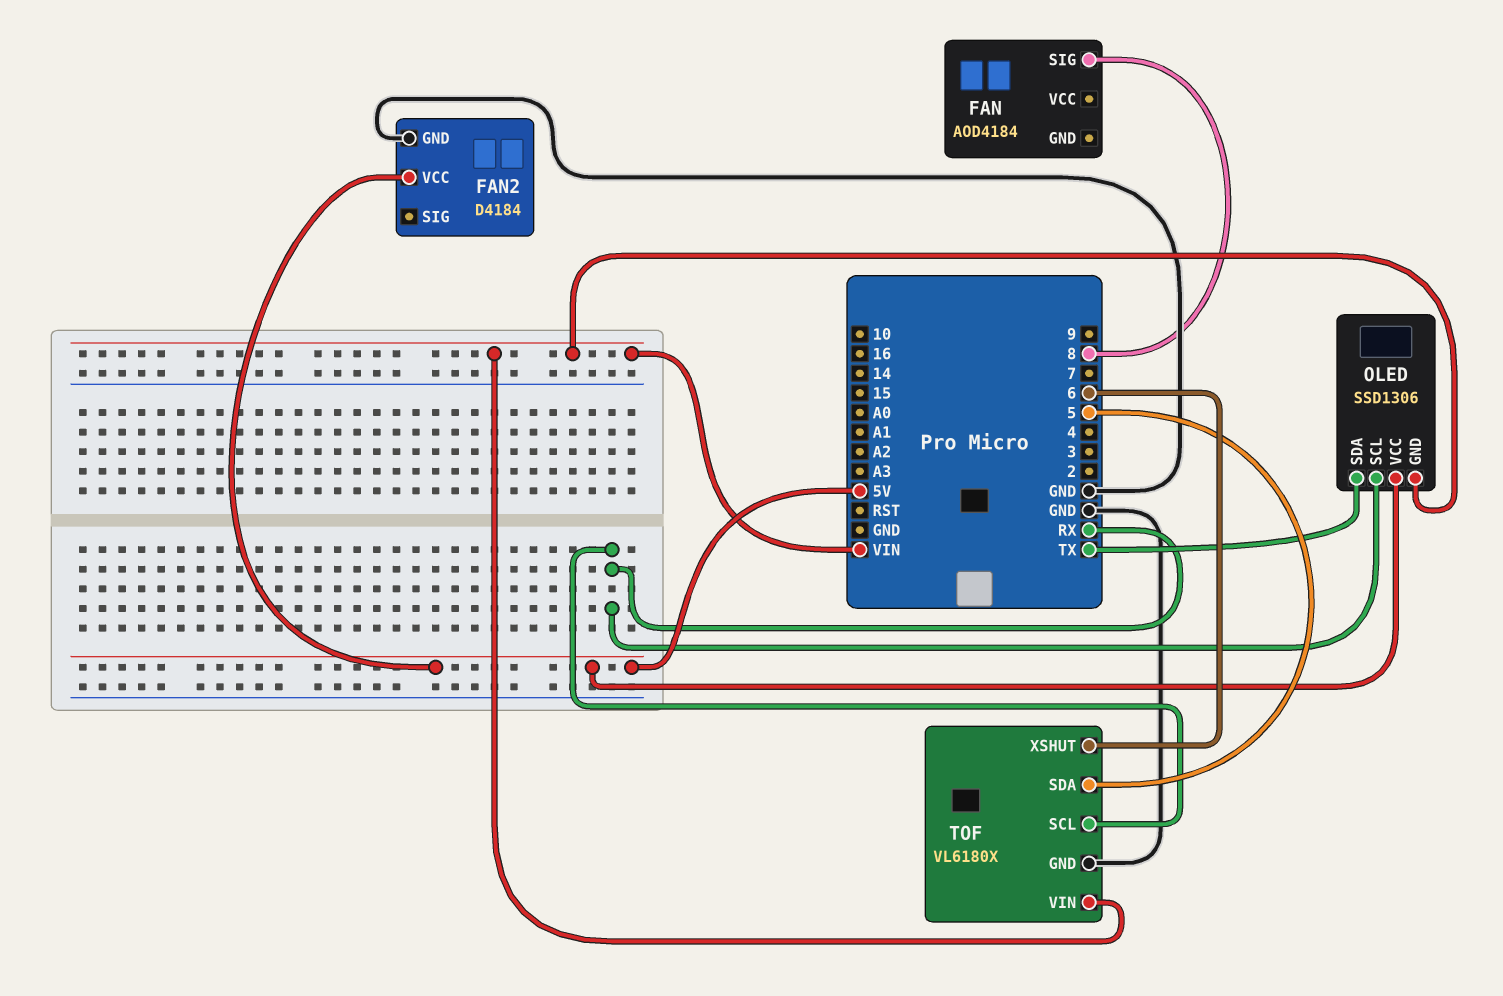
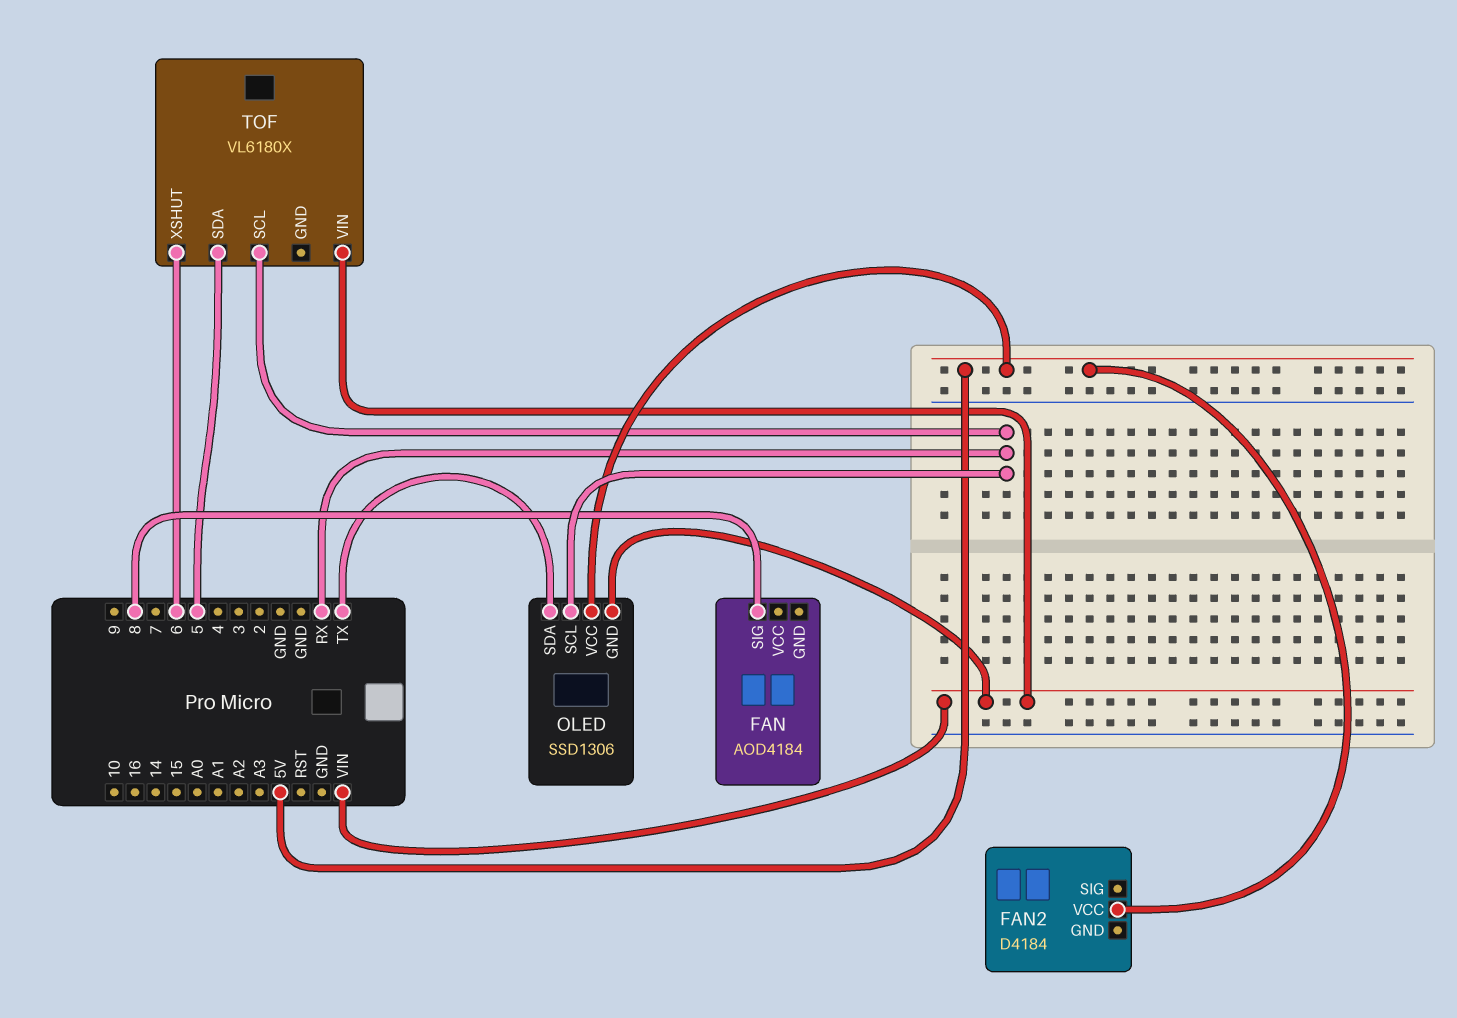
FAN2 pin GND: GND -> none
TOF pin GND: GND -> none

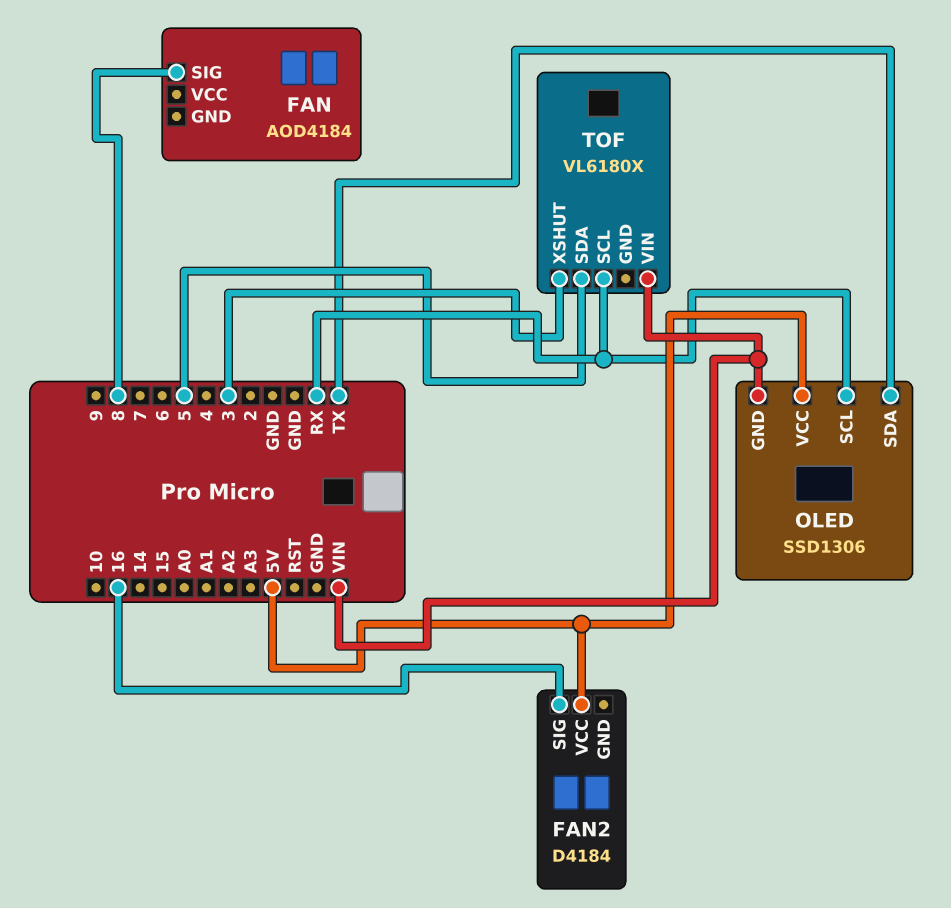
FAN2 pin SIG: none -> 16
TOF pin XSHUT: 6 -> 3

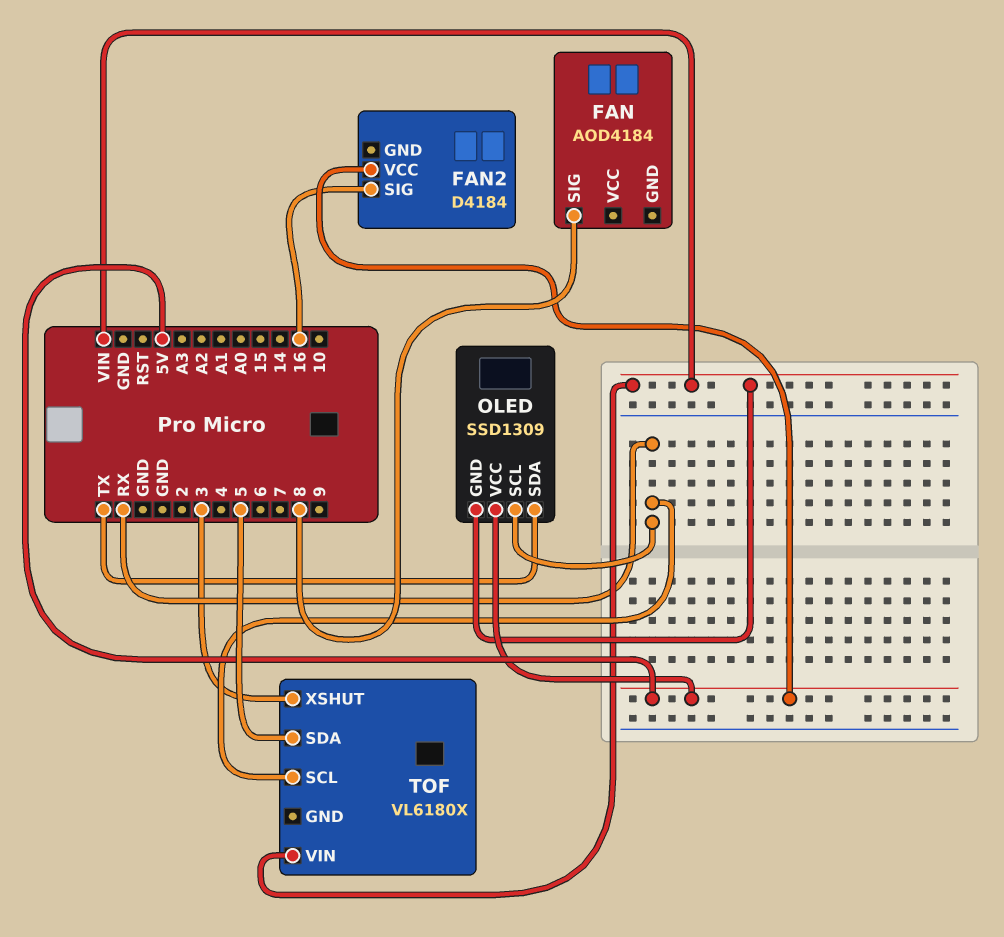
OLED: SSD1306 -> SSD1309

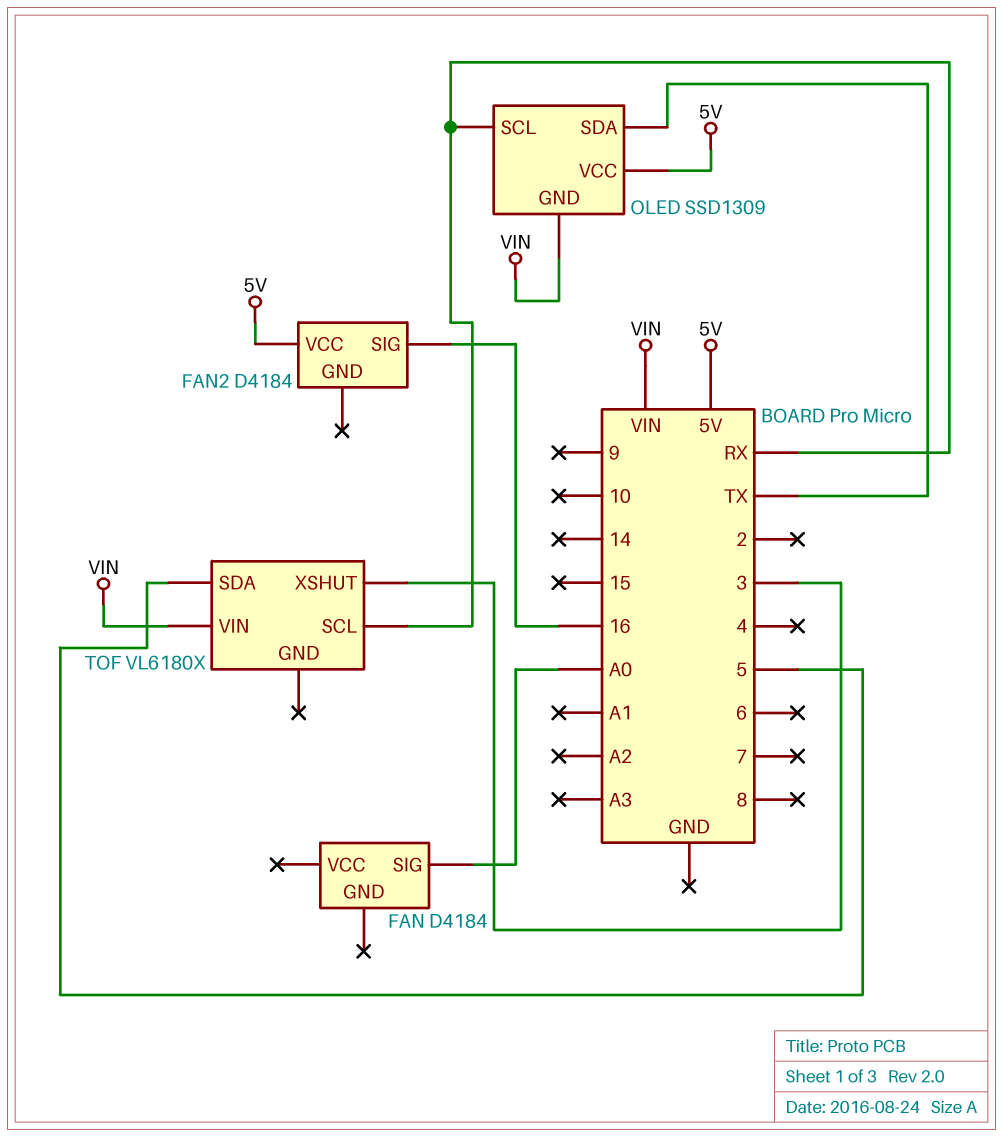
FAN: AOD4184 -> D4184
FAN pin SIG: 8 -> A0

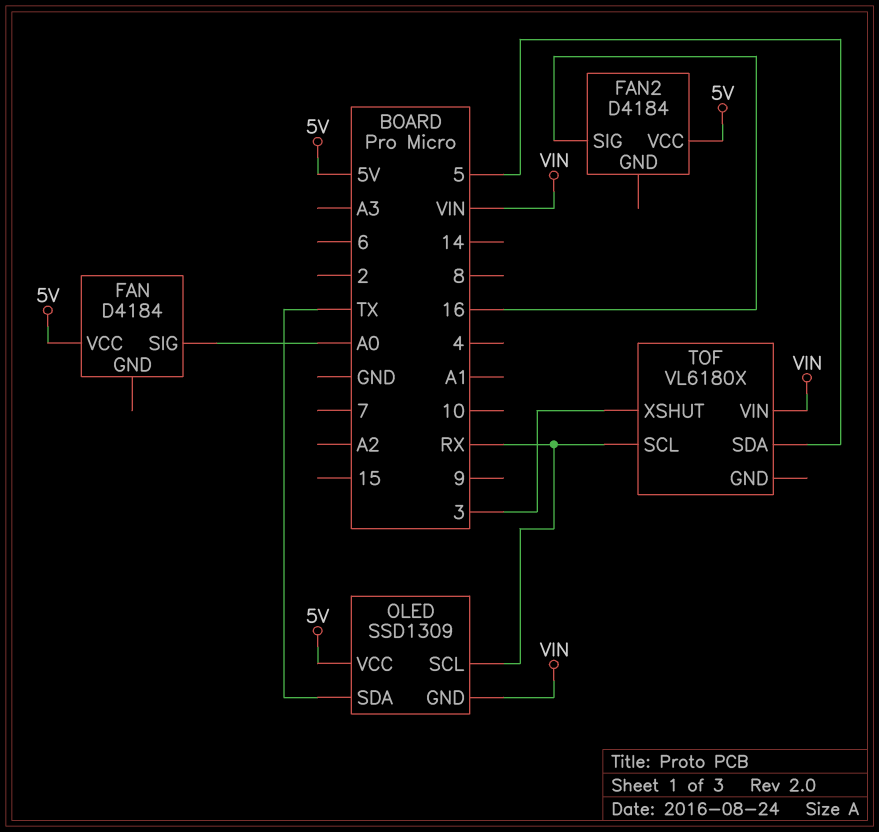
FAN pin VCC: none -> 5V

